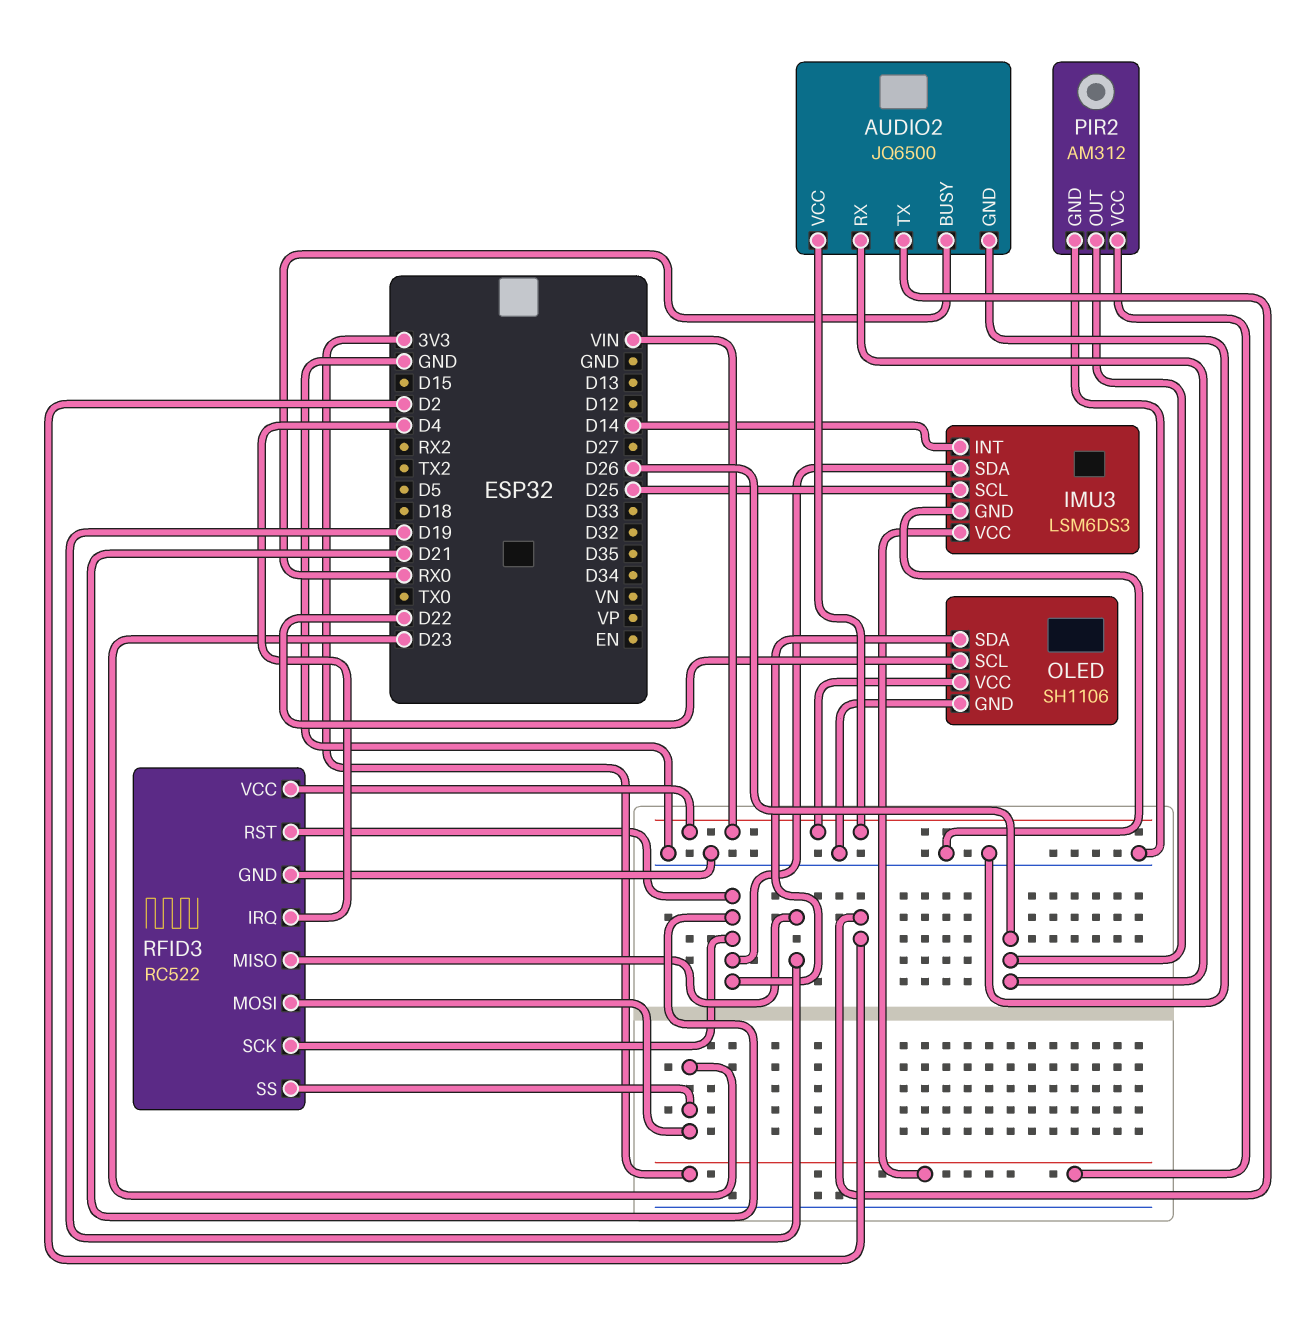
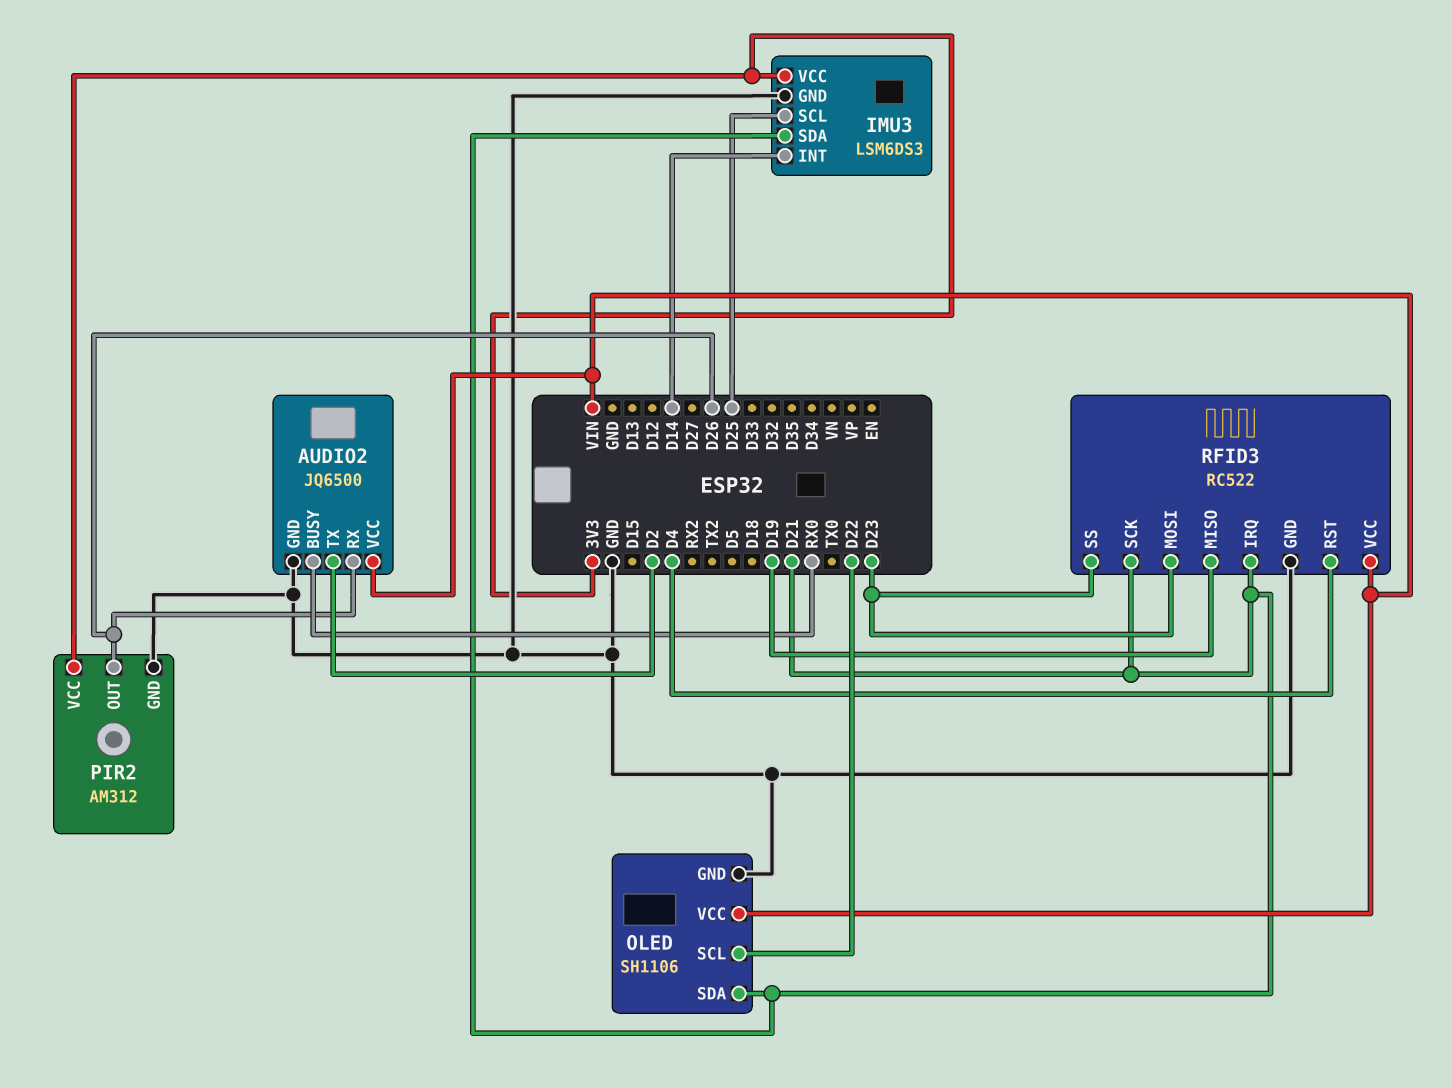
RFID3 pin IRQ: D4 -> D21
RFID3 pin RST: D21 -> D4

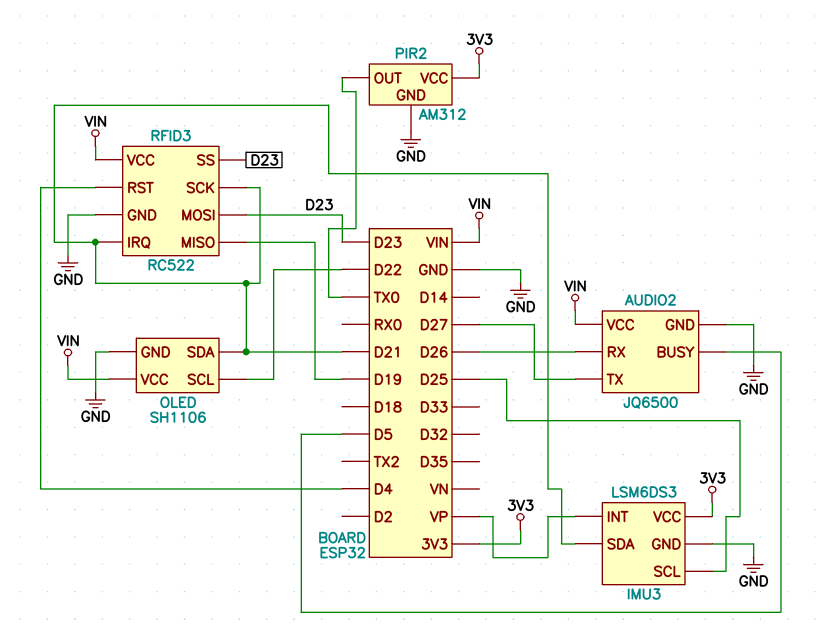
AUDIO2 pin BUSY: RX0 -> D5
AUDIO2 pin TX: D2 -> D27
IMU3 pin INT: D14 -> VP
PIR2 pin OUT: D26 -> TX0

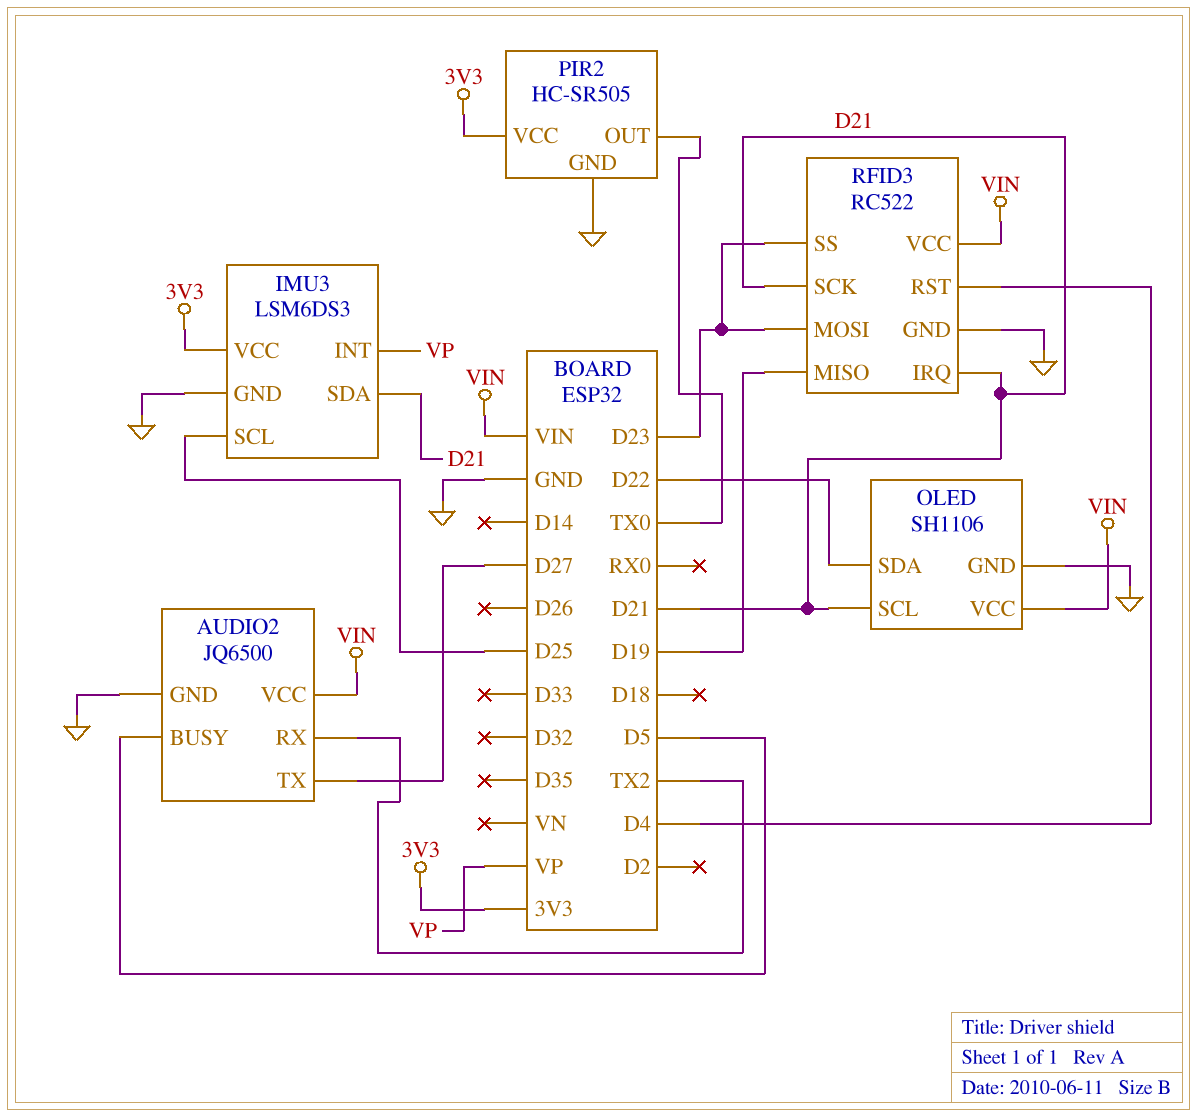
AUDIO2 pin RX: D26 -> TX2
OLED pin SCL: D22 -> D21
OLED pin SDA: D21 -> D22
PIR2: AM312 -> HC-SR505

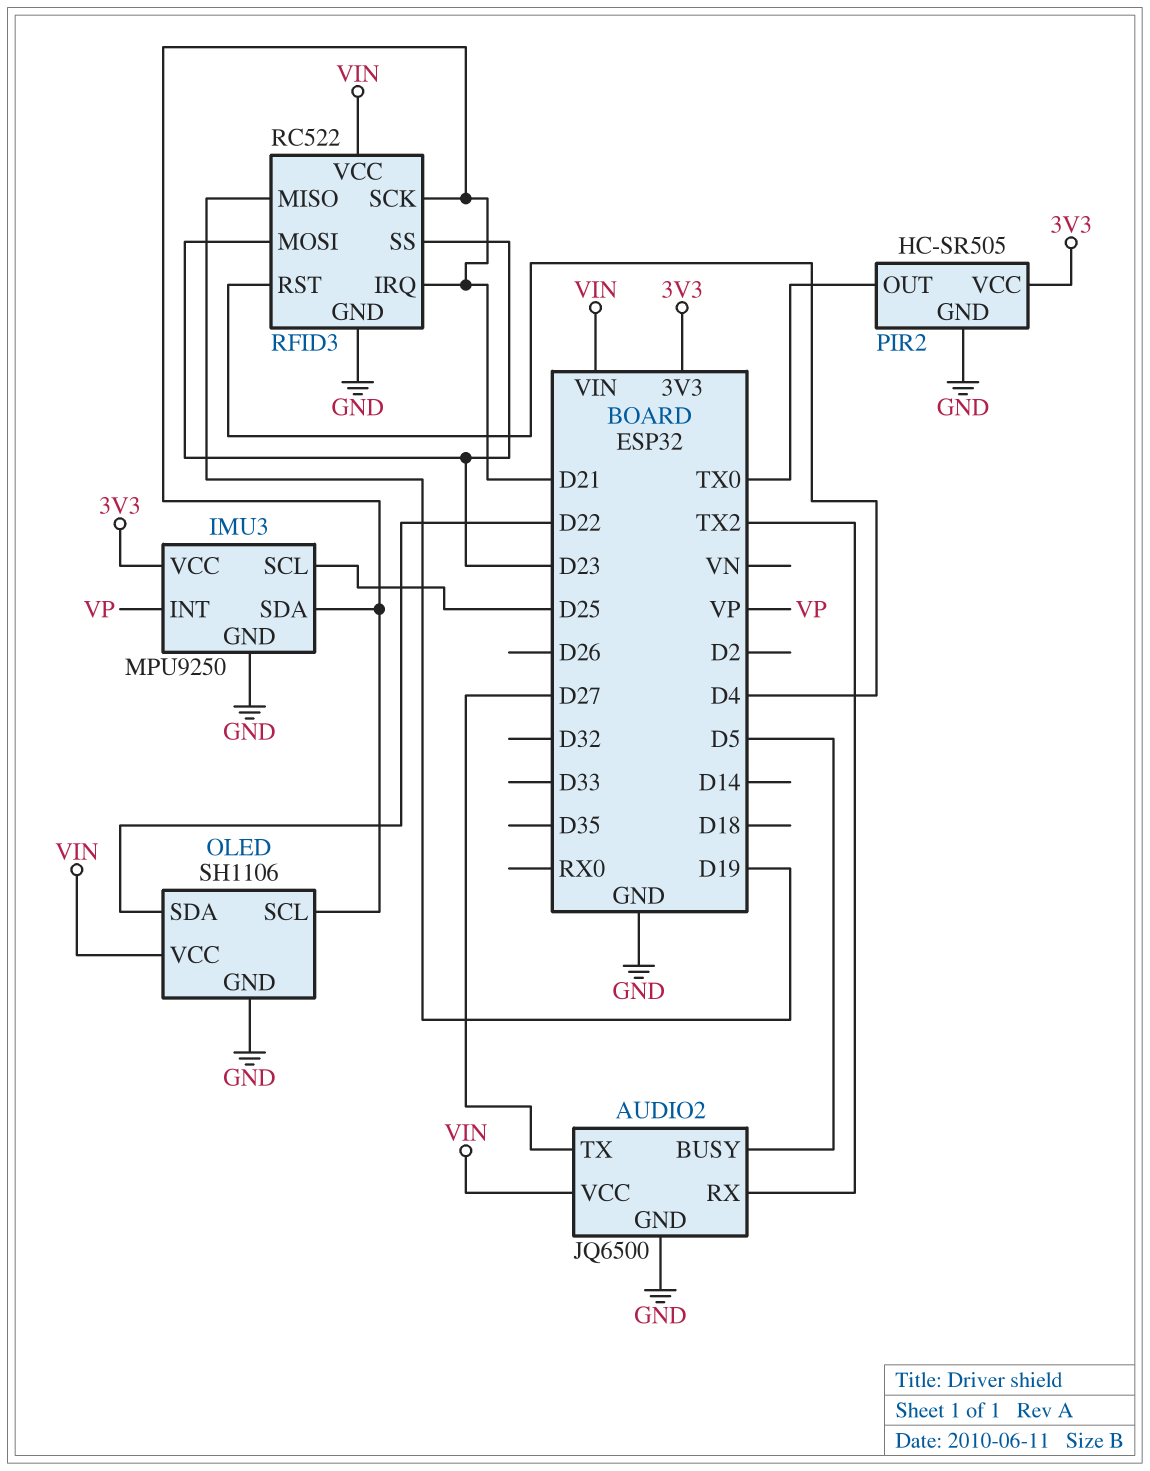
IMU3: LSM6DS3 -> MPU9250

